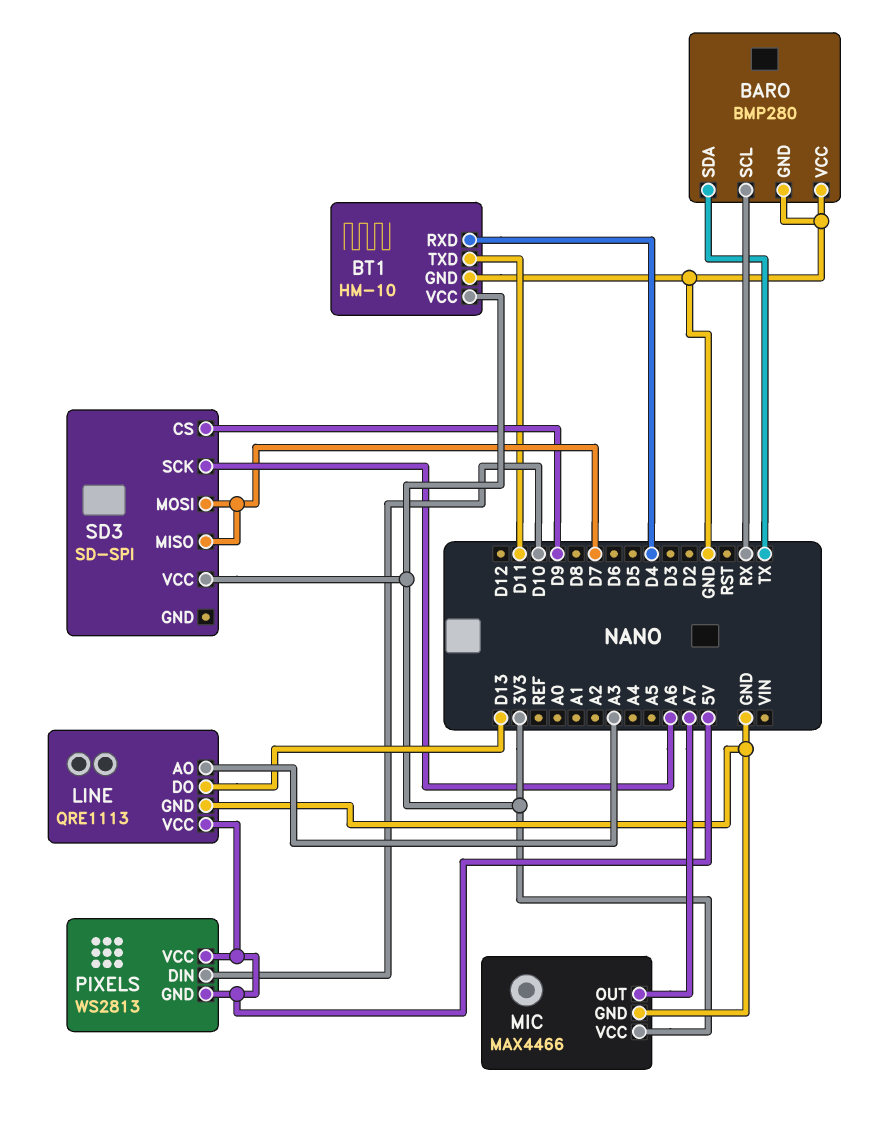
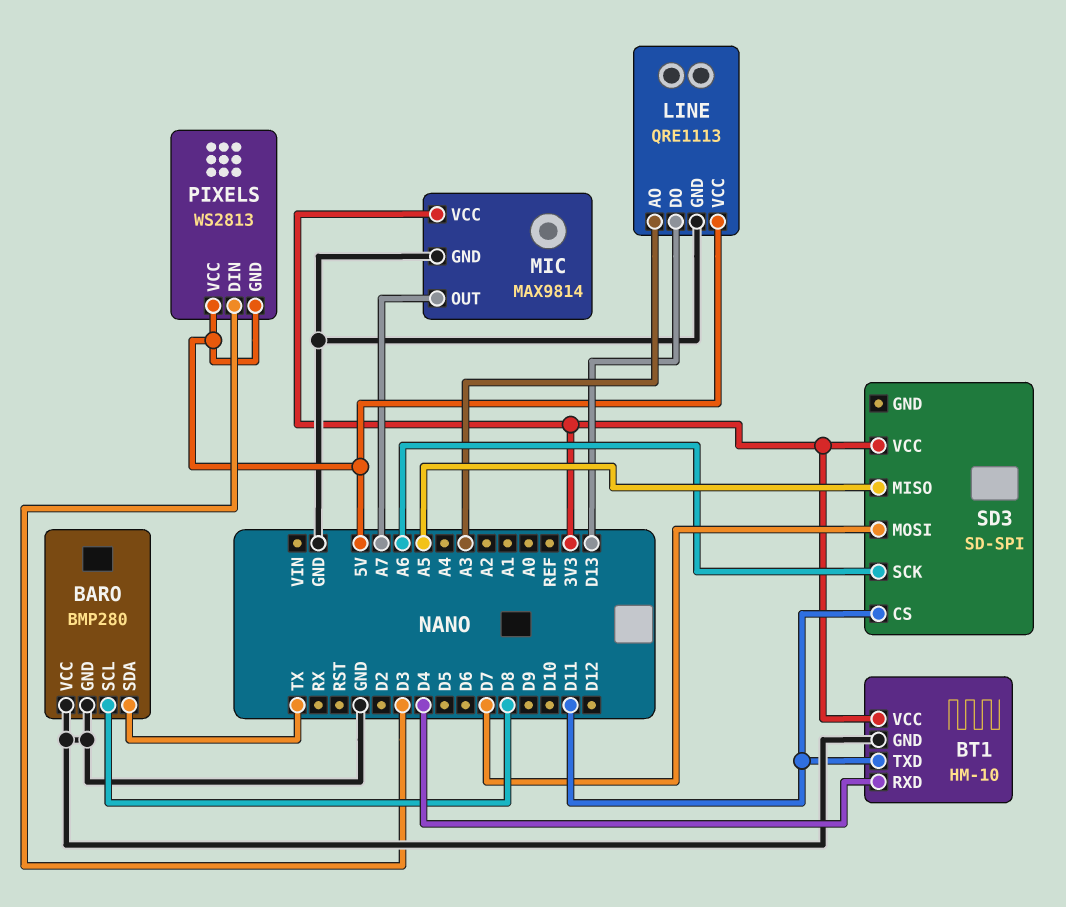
BARO pin SCL: RX -> D8
MIC: MAX4466 -> MAX9814
PIXELS pin DIN: D10 -> D3
SD3 pin CS: D9 -> D11
SD3 pin MISO: D7 -> A5

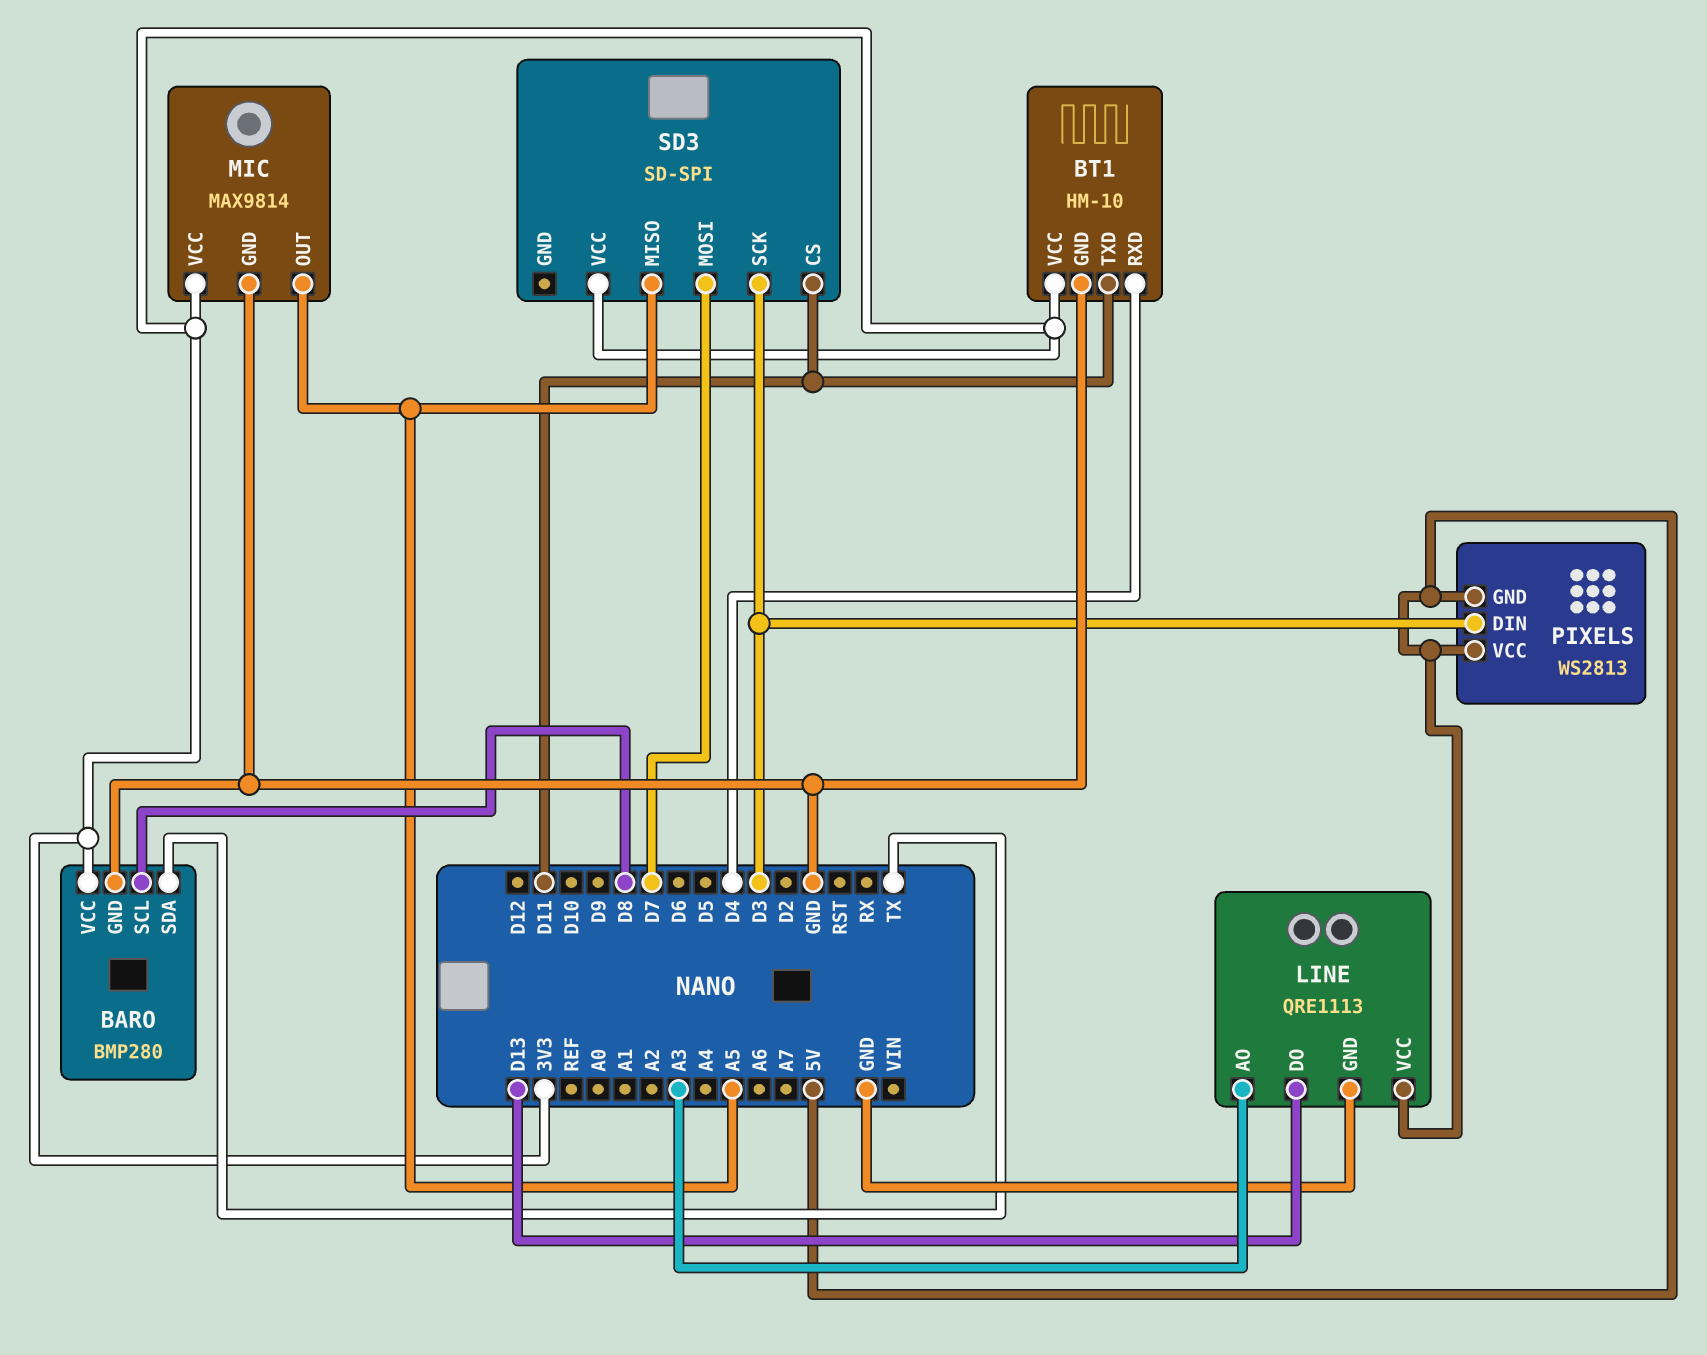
BARO pin VCC: GND -> 3V3
MIC pin OUT: A7 -> A5
SD3 pin SCK: A6 -> D3

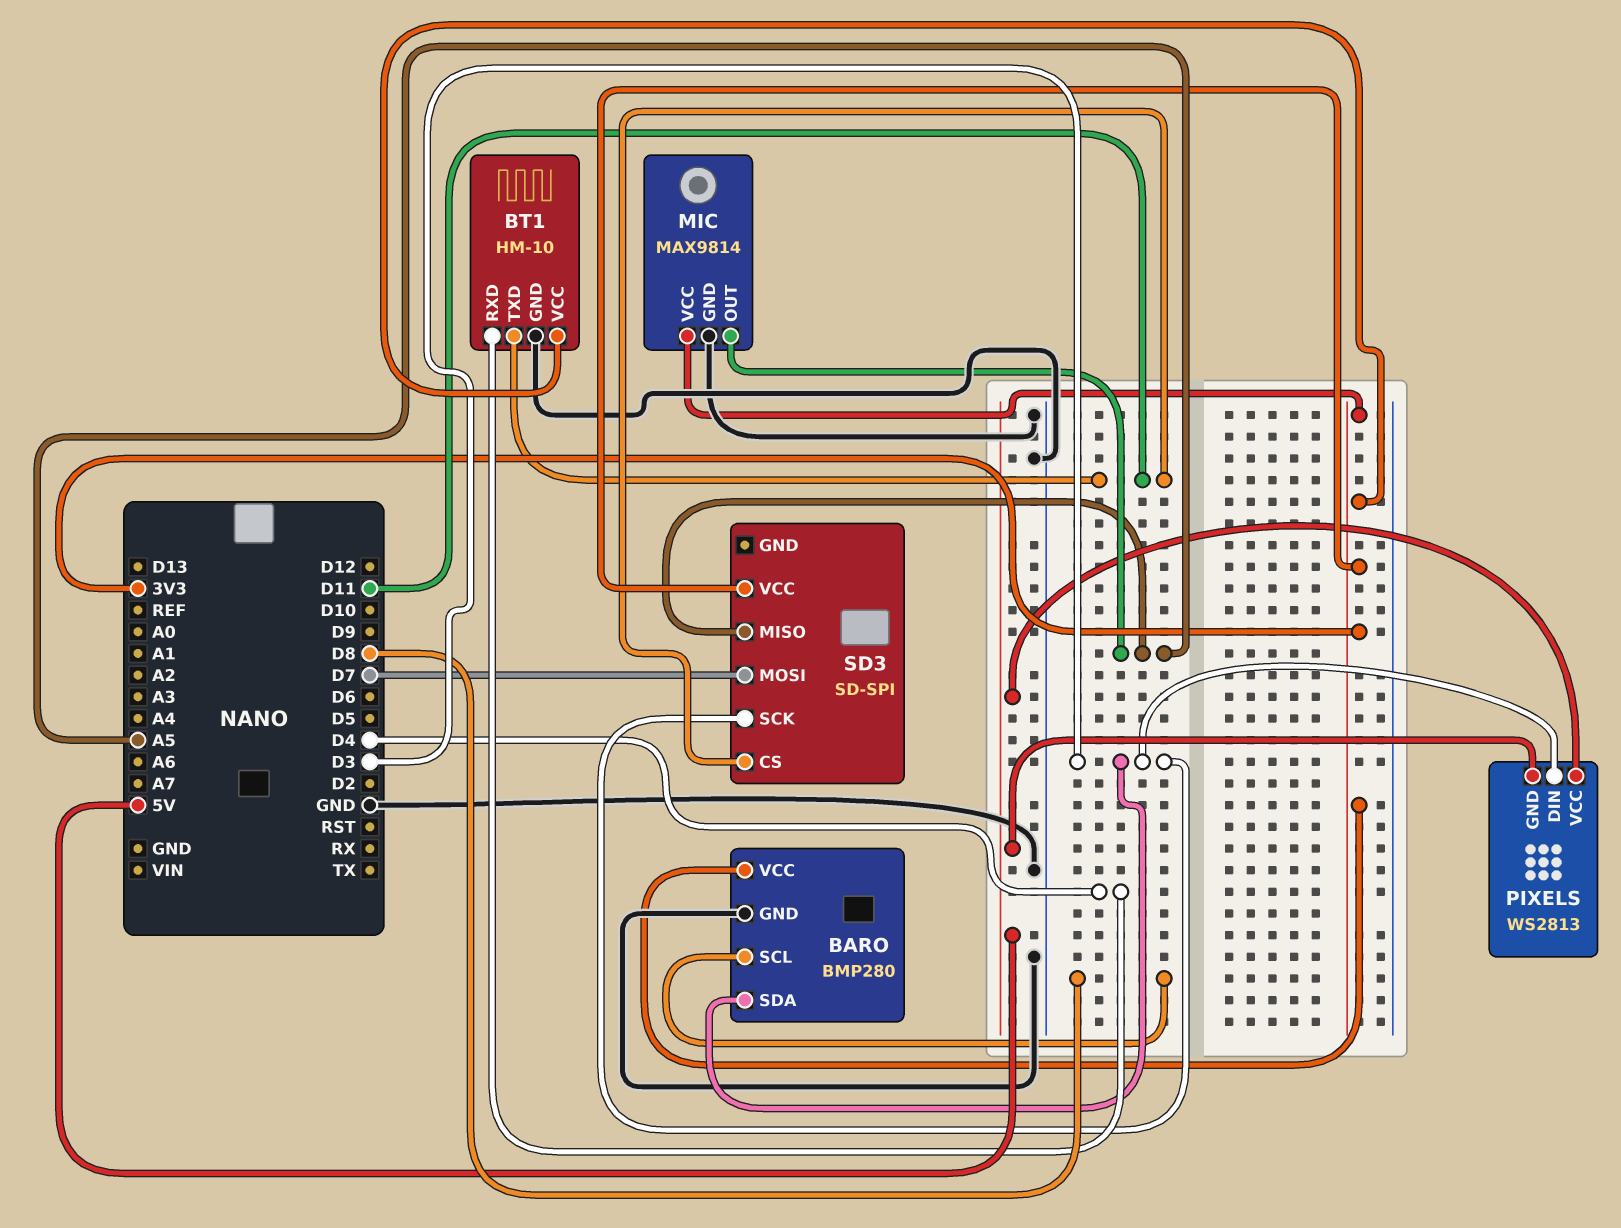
BARO pin SDA: TX -> D3
LINE: QRE1113 -> none
LINE pin AO: A3 -> none
LINE pin DO: D13 -> none
LINE pin GND: GND -> none
LINE pin VCC: 5V -> none

